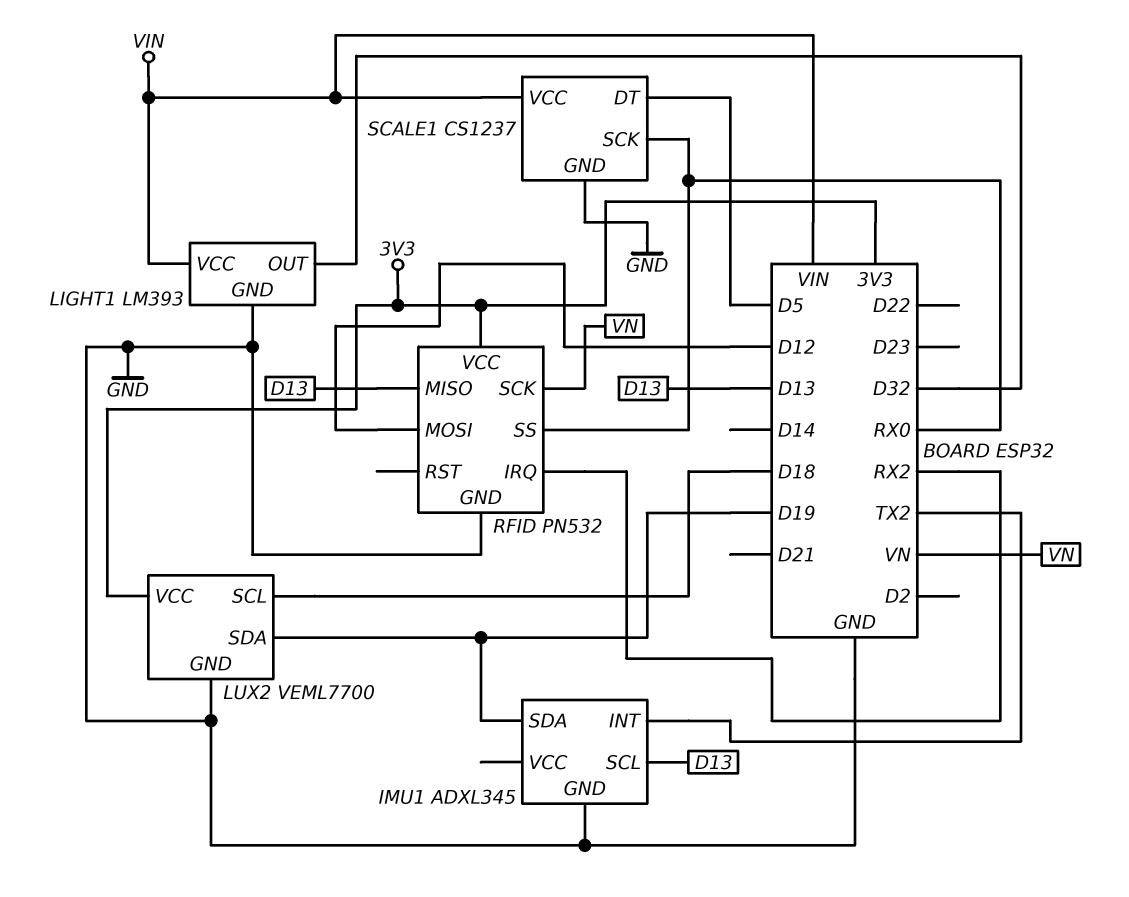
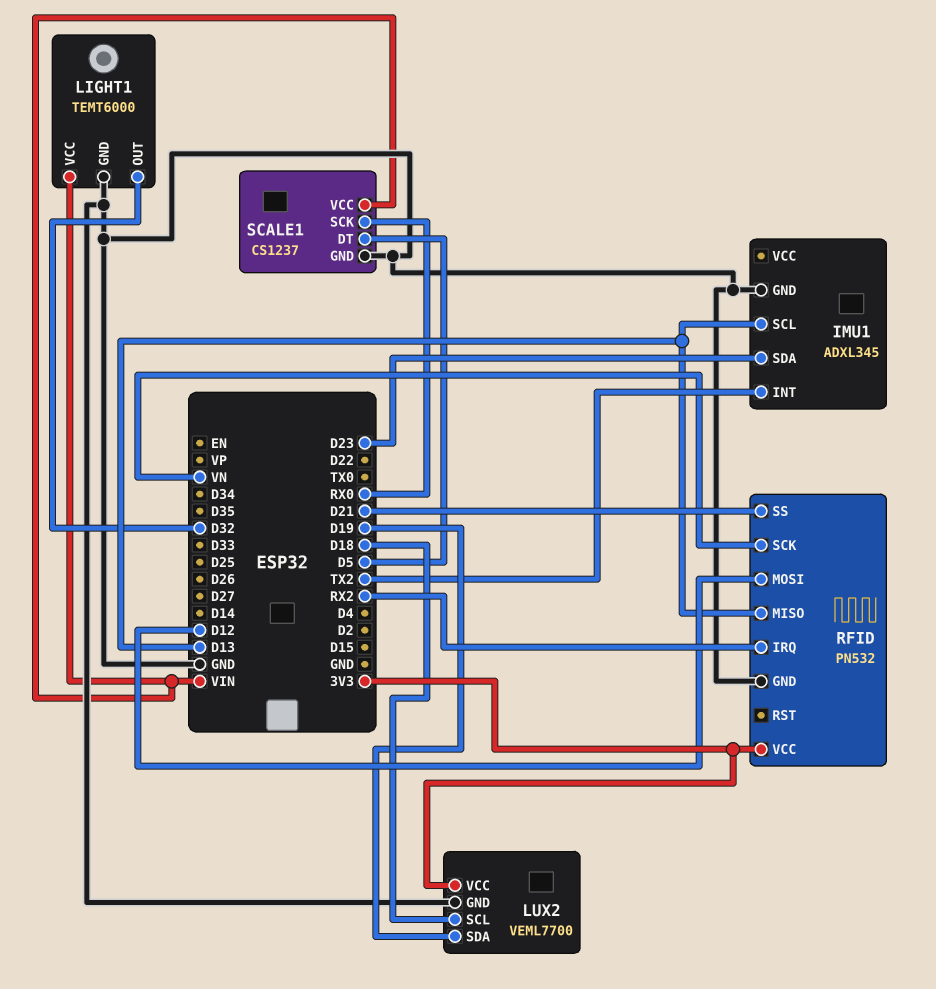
IMU1 pin SDA: D19 -> D23
LIGHT1: LM393 -> TEMT6000
RFID pin SS: RX0 -> D21

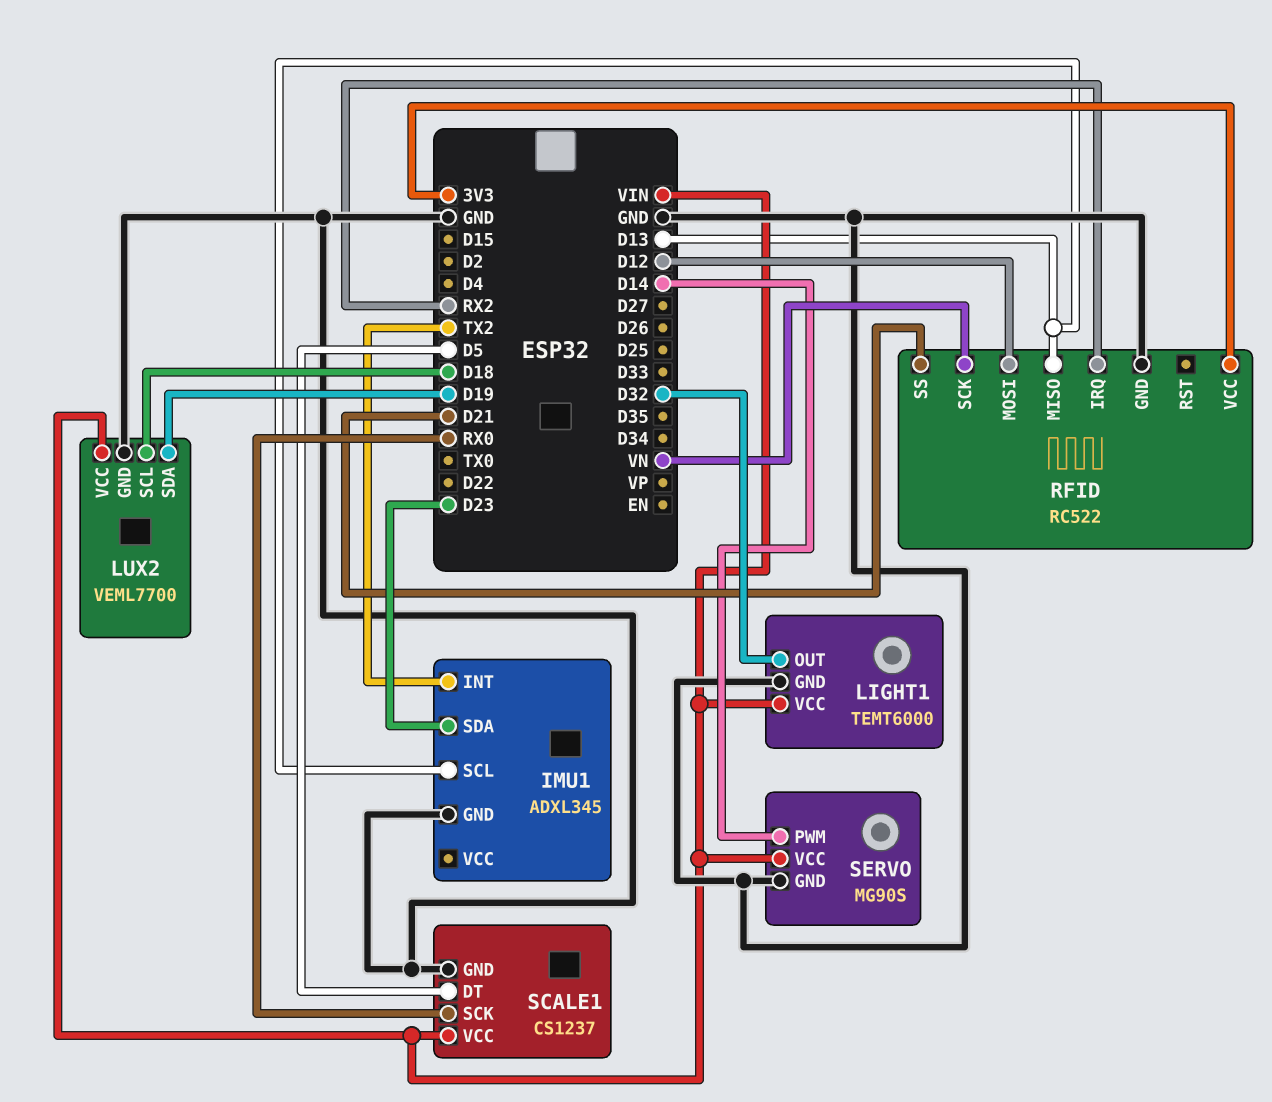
LUX2 pin VCC: 3V3 -> VIN
RFID: PN532 -> RC522
SERVO: none -> MG90S
SERVO pin GND: none -> GND
SERVO pin PWM: none -> D14
SERVO pin VCC: none -> VIN

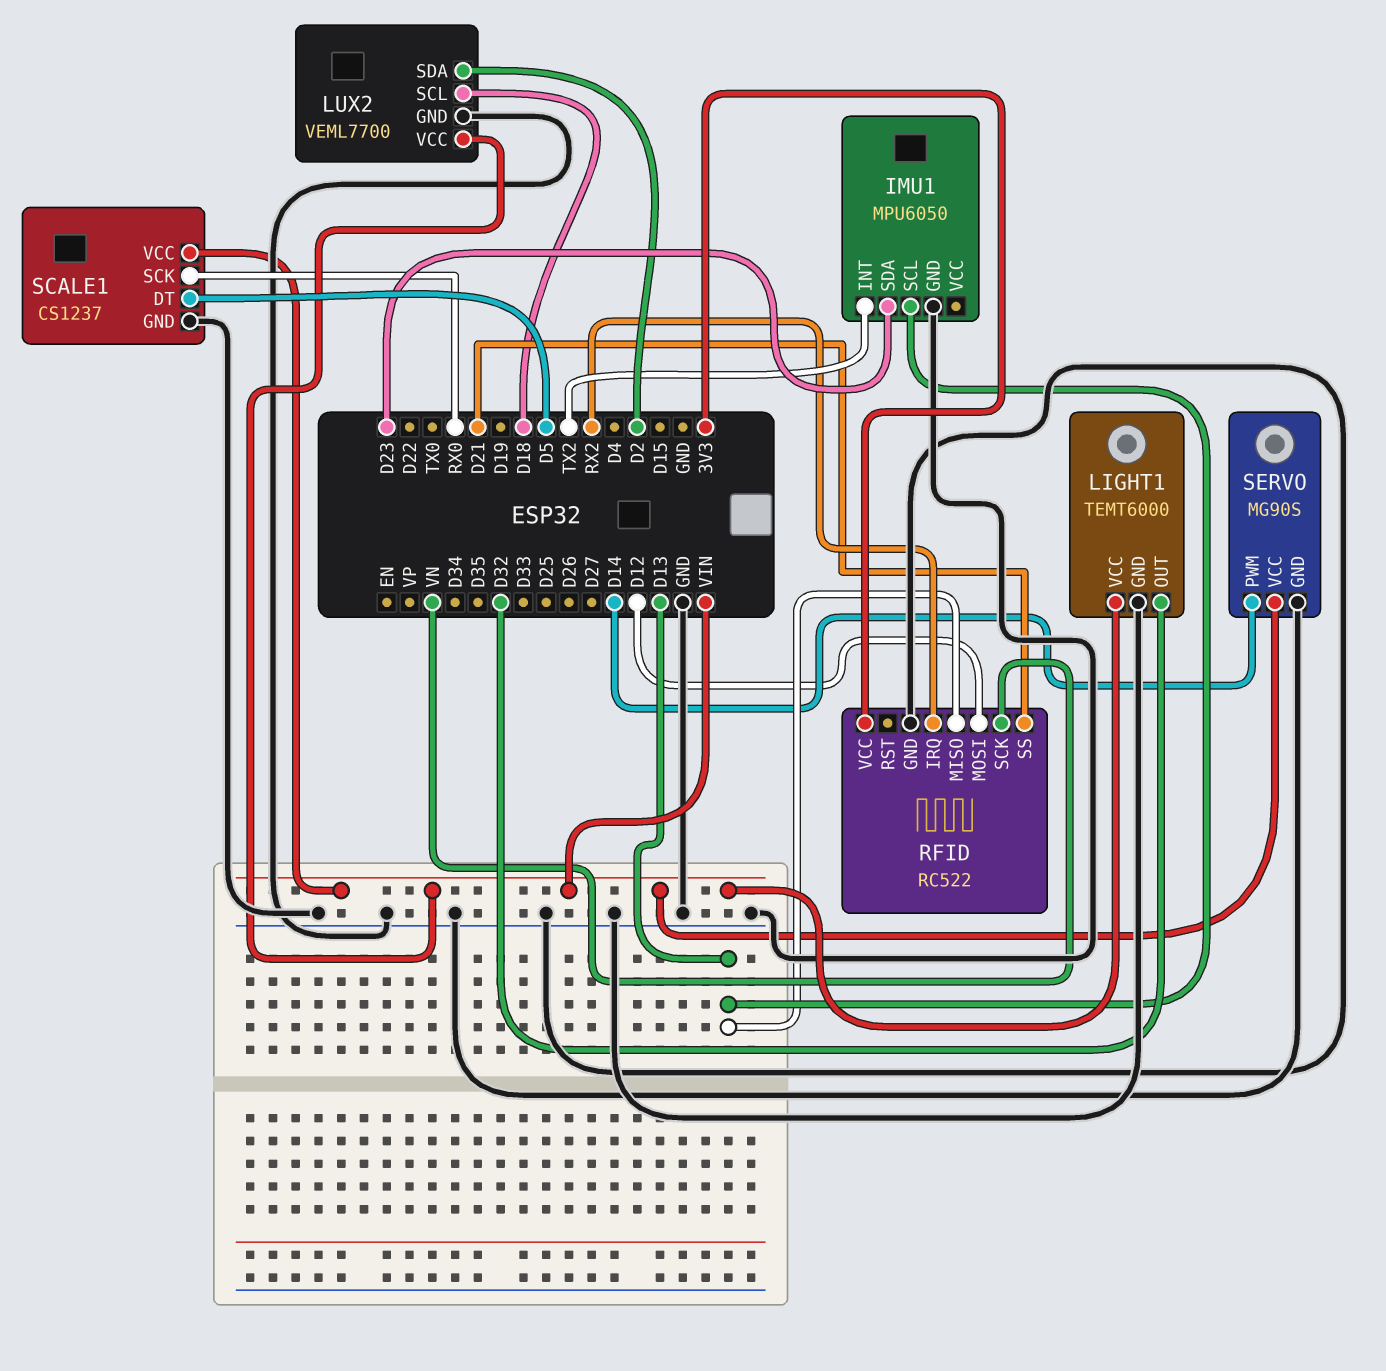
IMU1: ADXL345 -> MPU6050
LUX2 pin SDA: D19 -> D2

